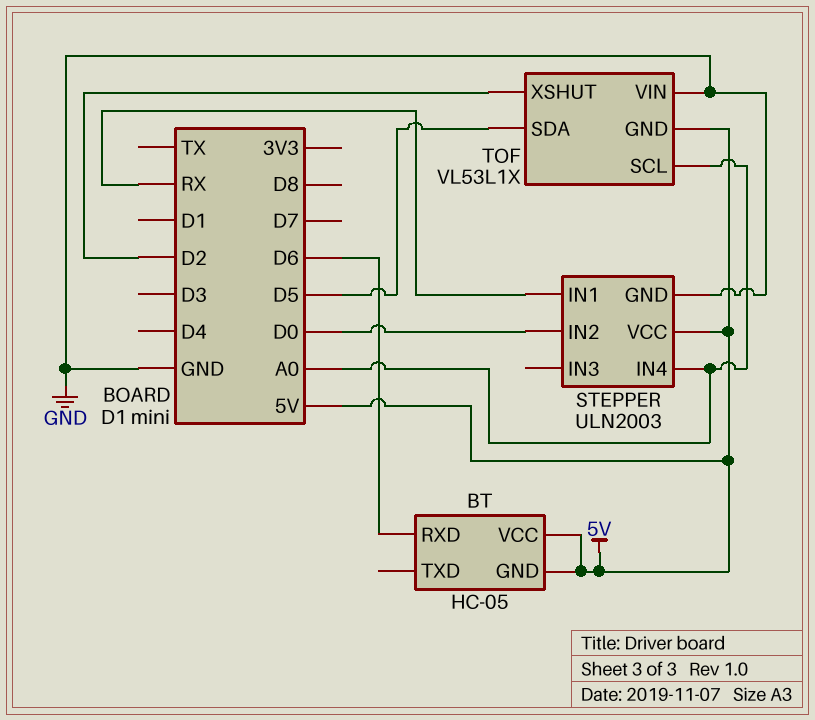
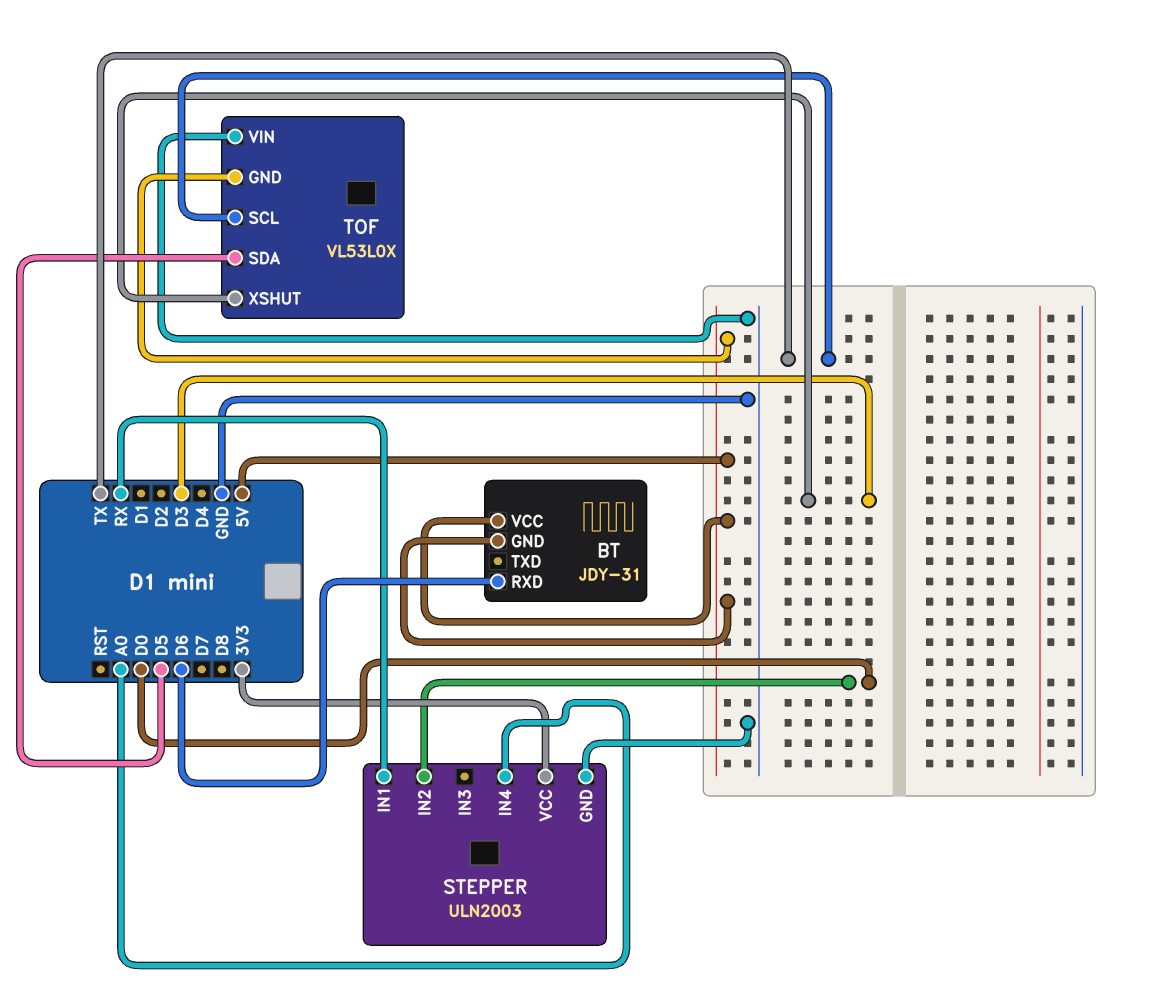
BT: HC-05 -> JDY-31
STEPPER pin VCC: 5V -> 3V3
TOF: VL53L1X -> VL53L0X
TOF pin SCL: A0 -> TX
TOF pin XSHUT: D2 -> D3

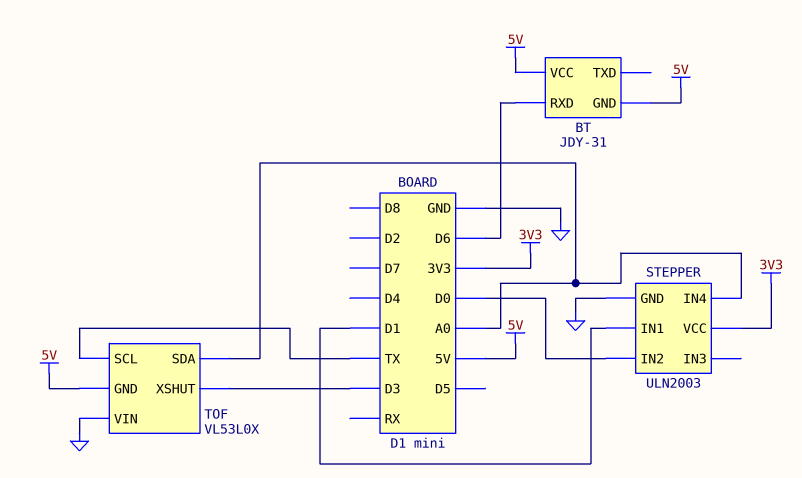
STEPPER pin IN1: RX -> D1
TOF pin SDA: D5 -> A0

